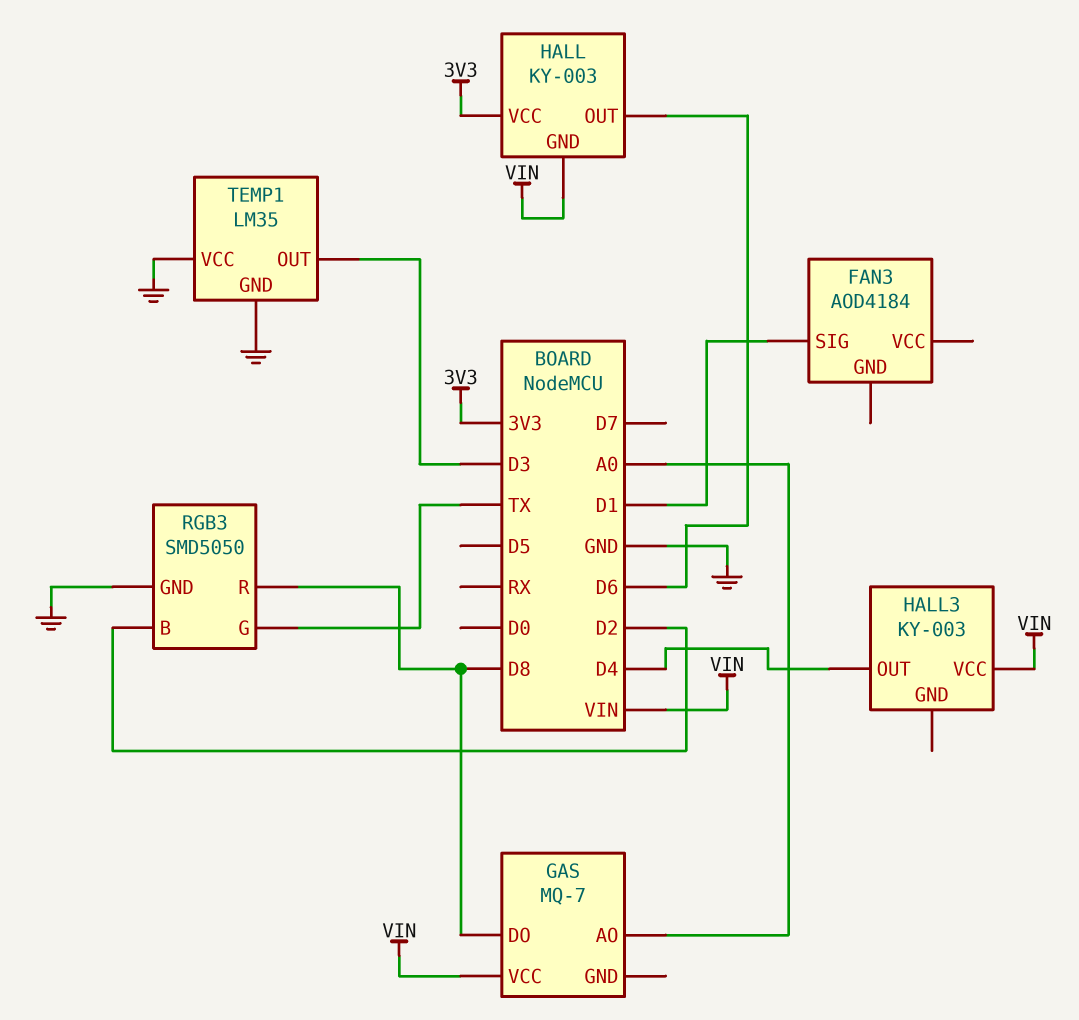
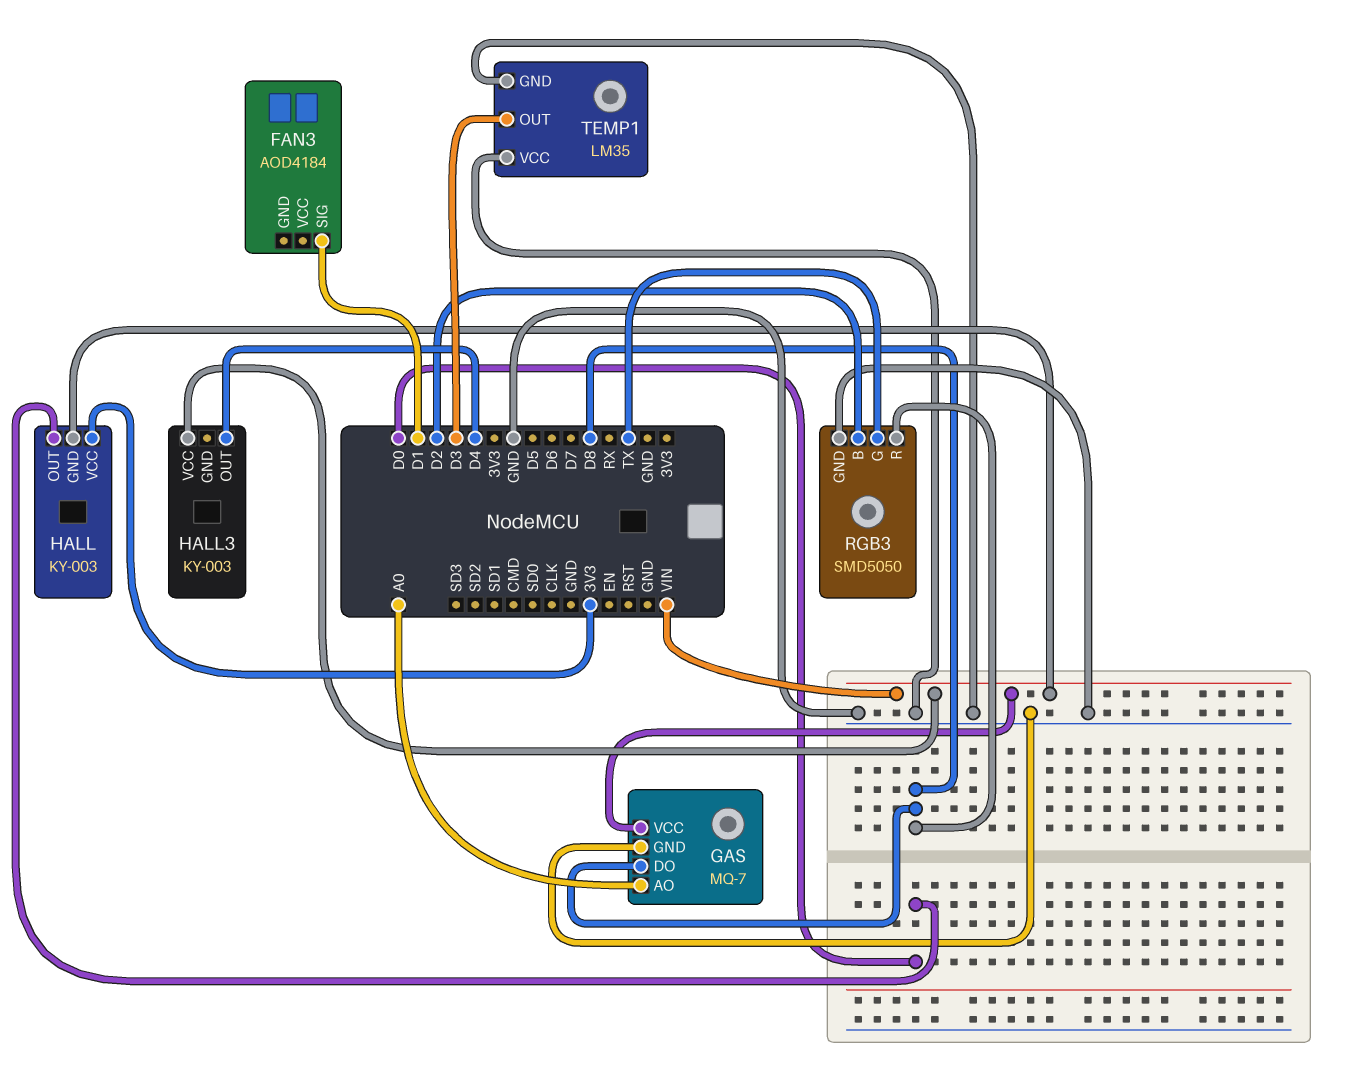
GAS pin GND: none -> GND
HALL pin OUT: D6 -> D0

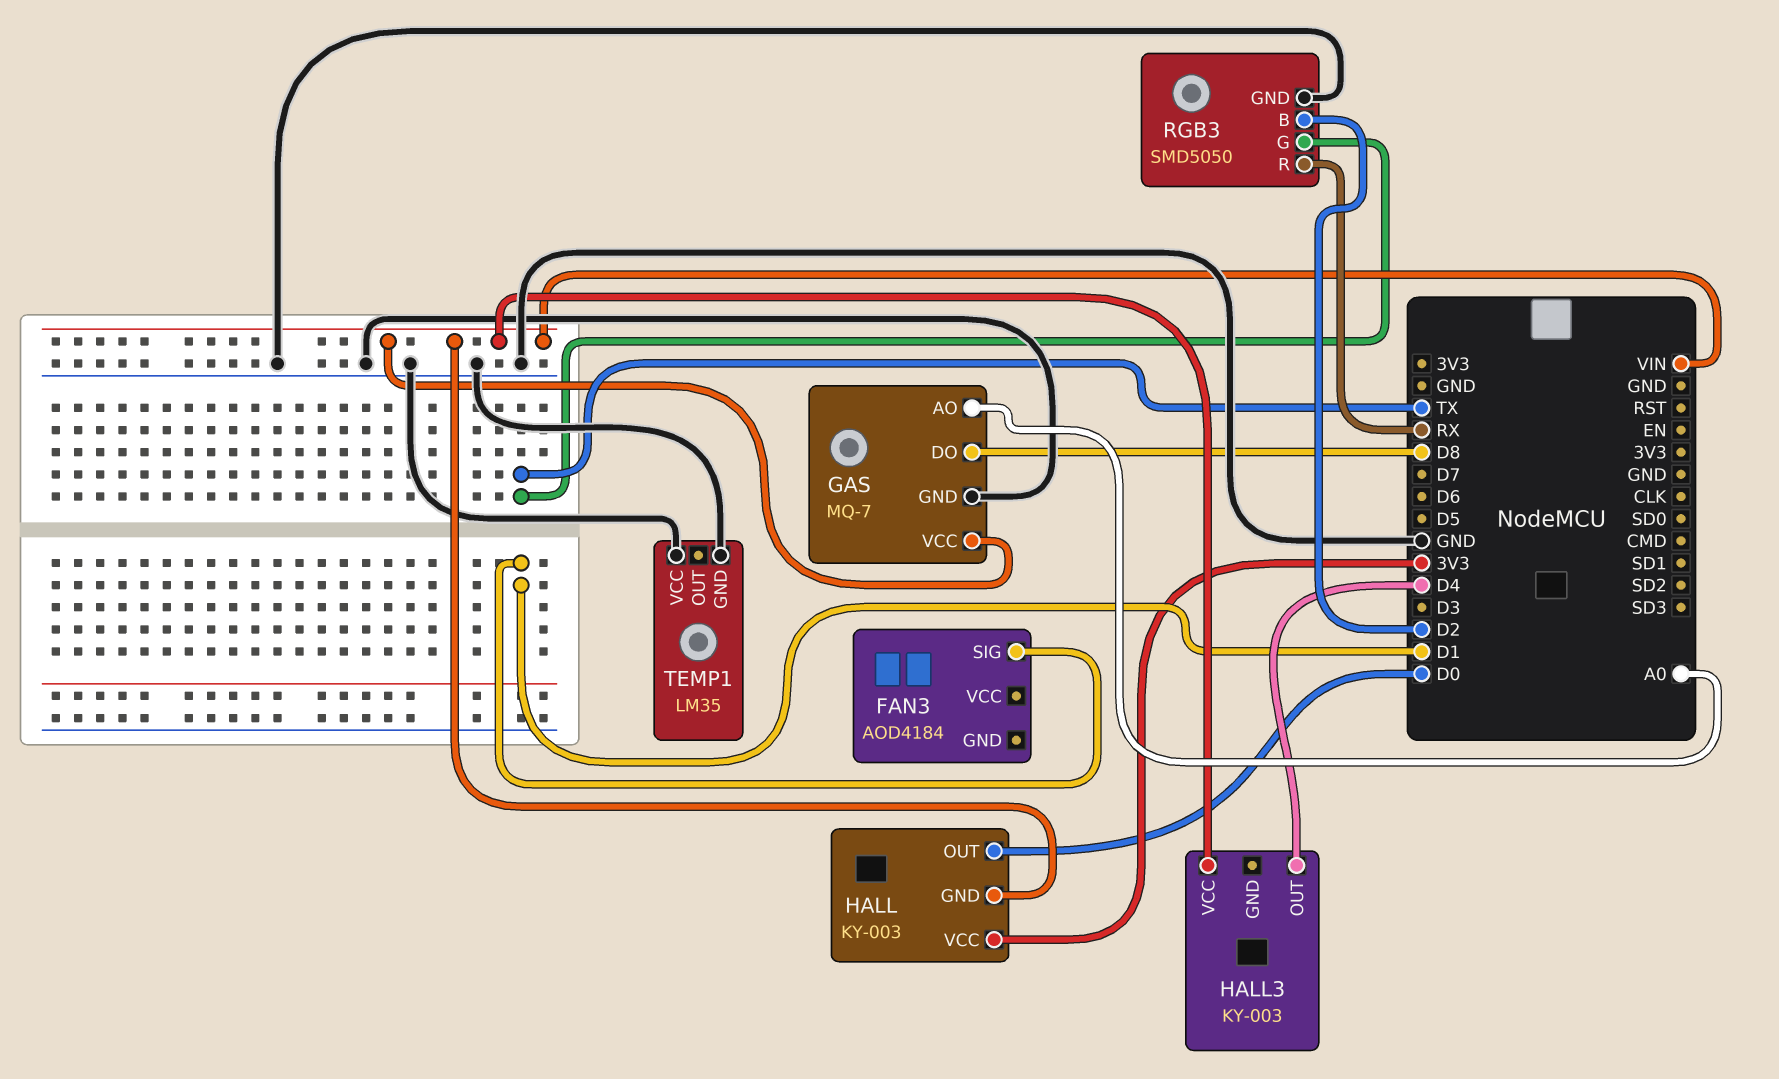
RGB3 pin R: D8 -> RX
TEMP1 pin OUT: D3 -> none

